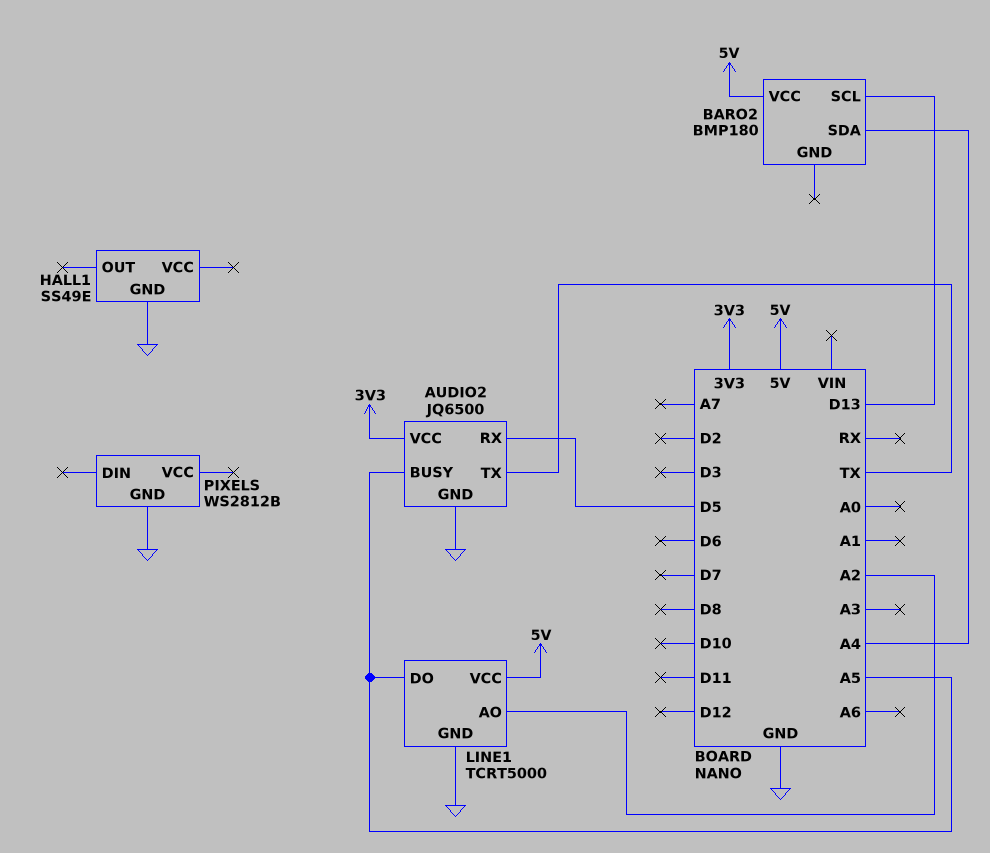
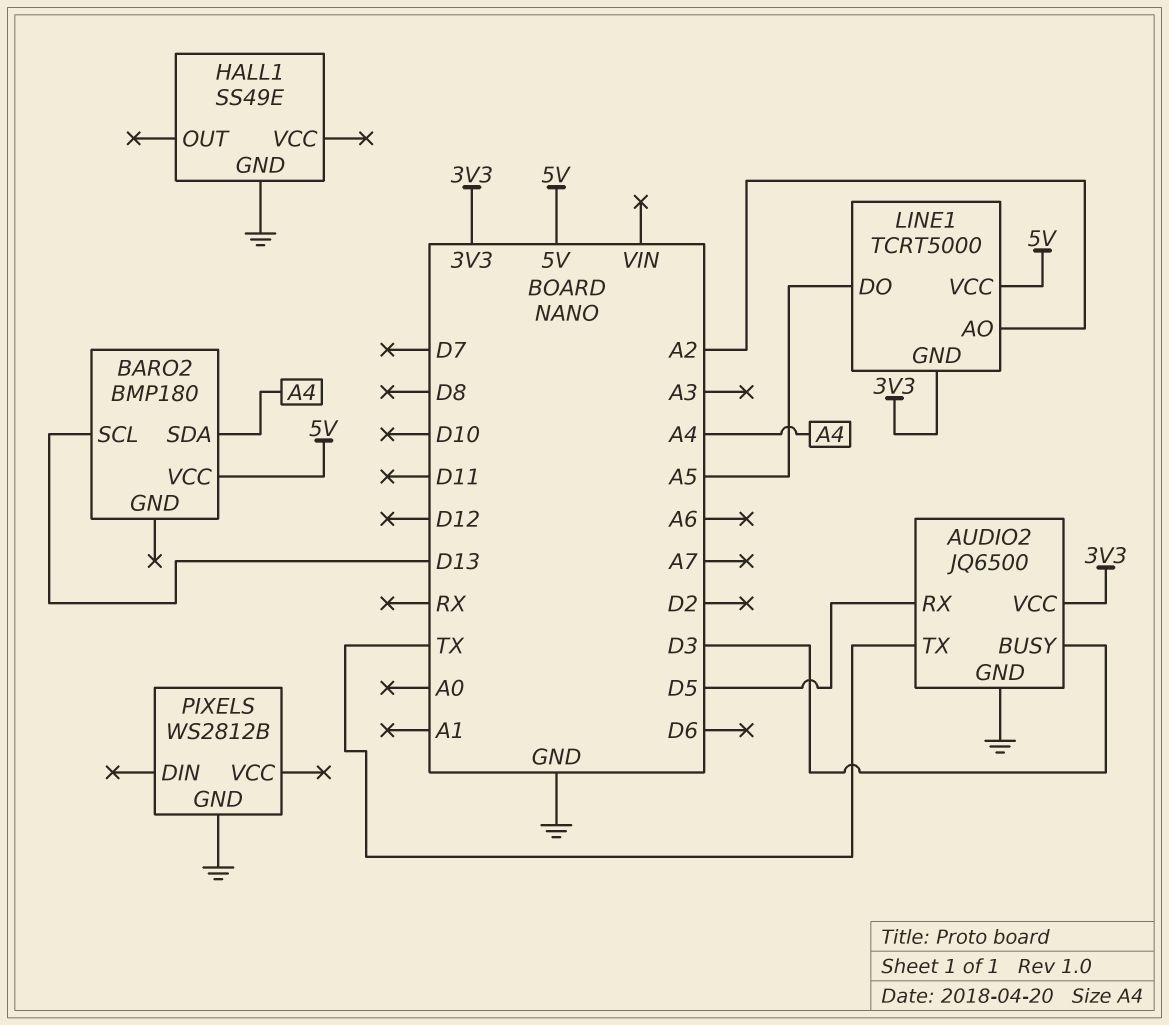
AUDIO2 pin BUSY: A5 -> D3
LINE1 pin GND: GND -> 3V3

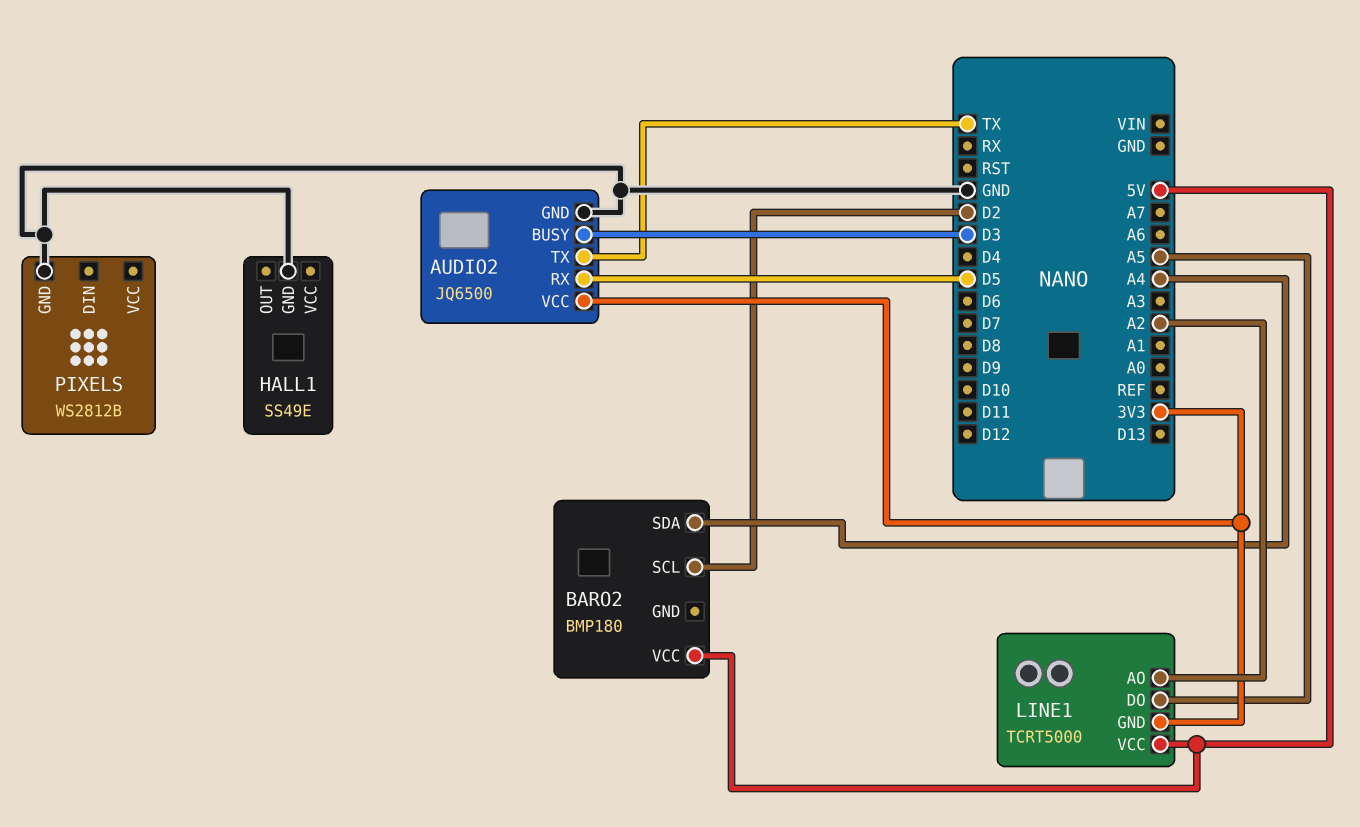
BARO2 pin SCL: D13 -> D2

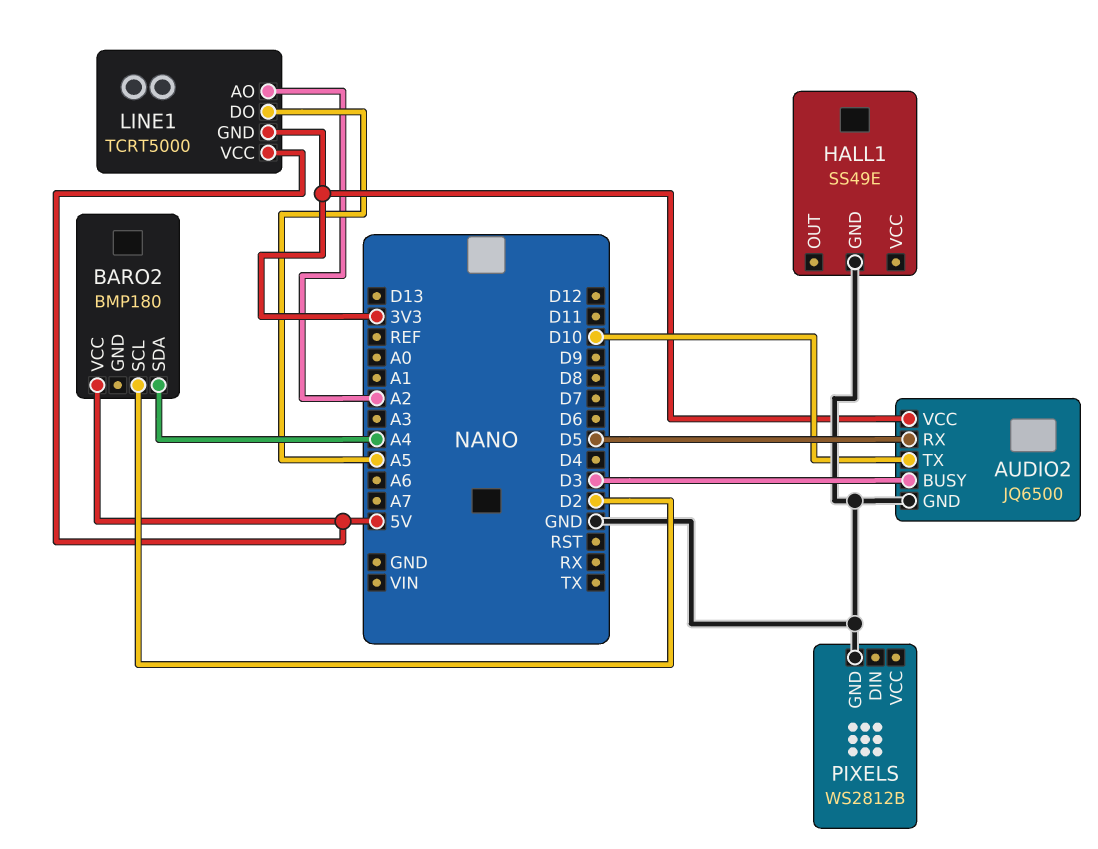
AUDIO2 pin TX: TX -> D10

